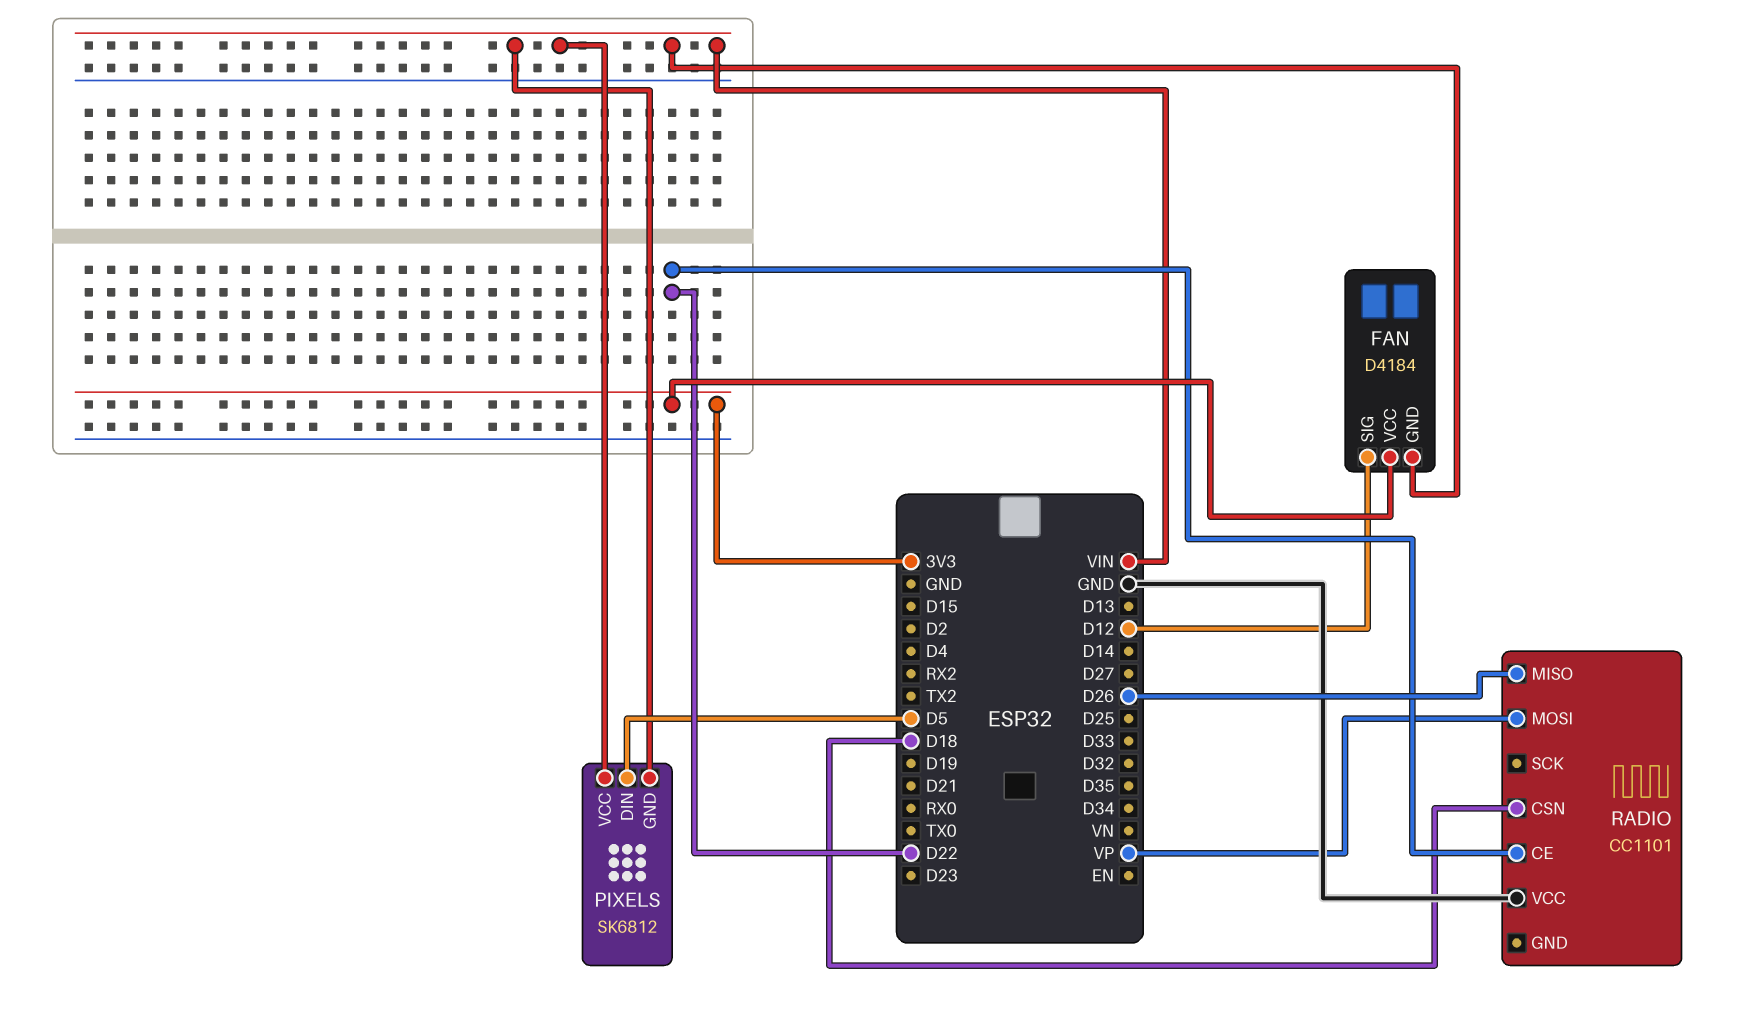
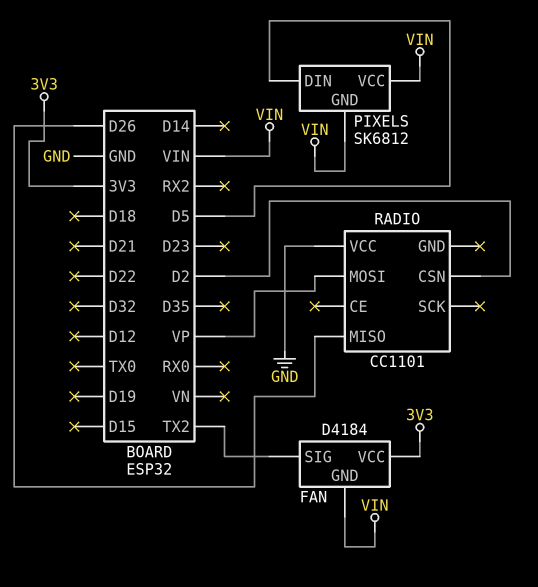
FAN pin SIG: D12 -> TX2
RADIO pin CE: D22 -> none
RADIO pin CSN: D18 -> D2

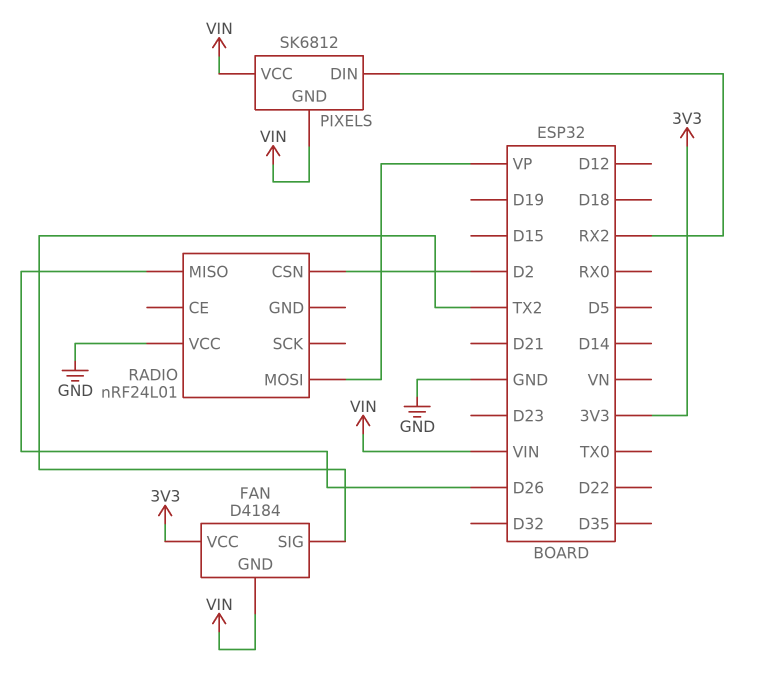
PIXELS pin DIN: D5 -> RX2
RADIO: CC1101 -> nRF24L01

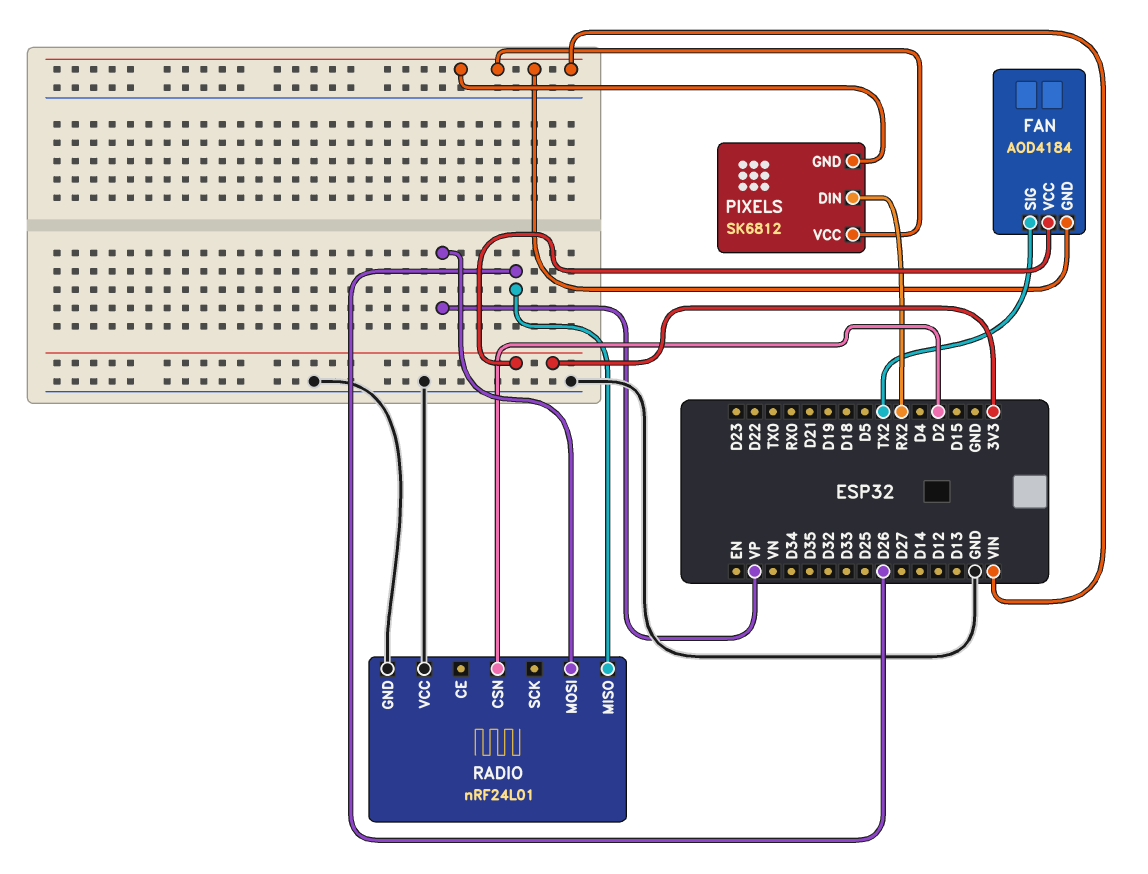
FAN: D4184 -> AOD4184
RADIO pin GND: none -> GND

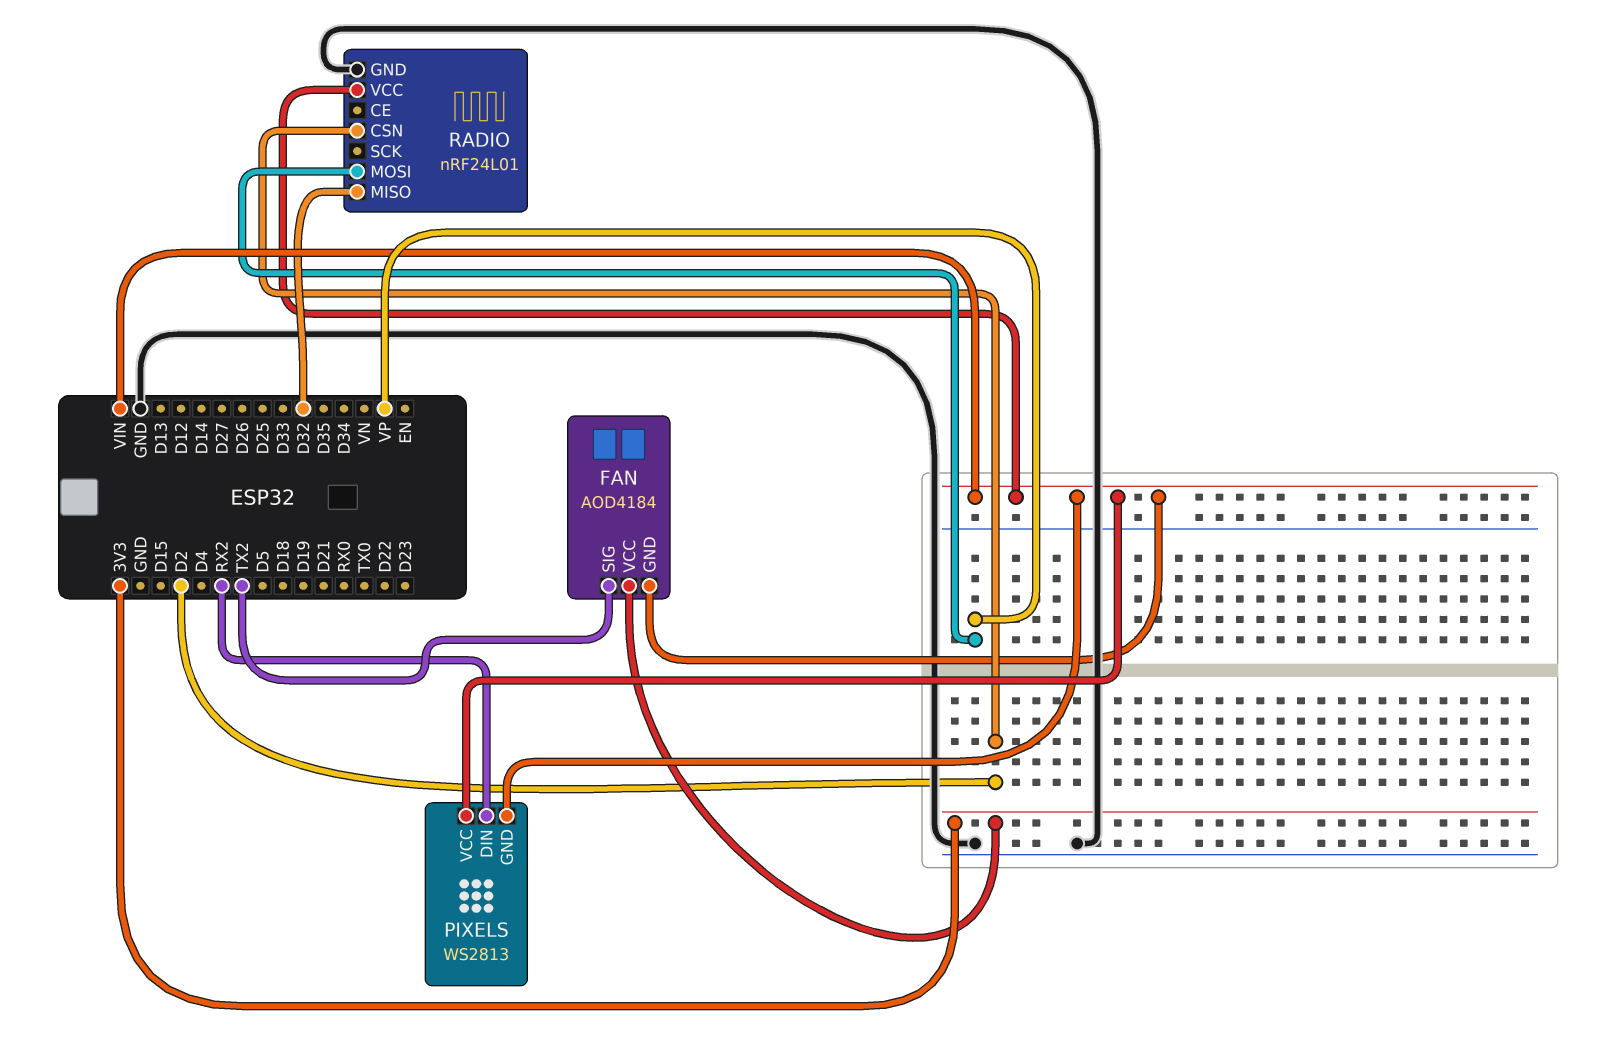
PIXELS: SK6812 -> WS2813
RADIO pin MISO: D26 -> D32
RADIO pin VCC: GND -> VIN

